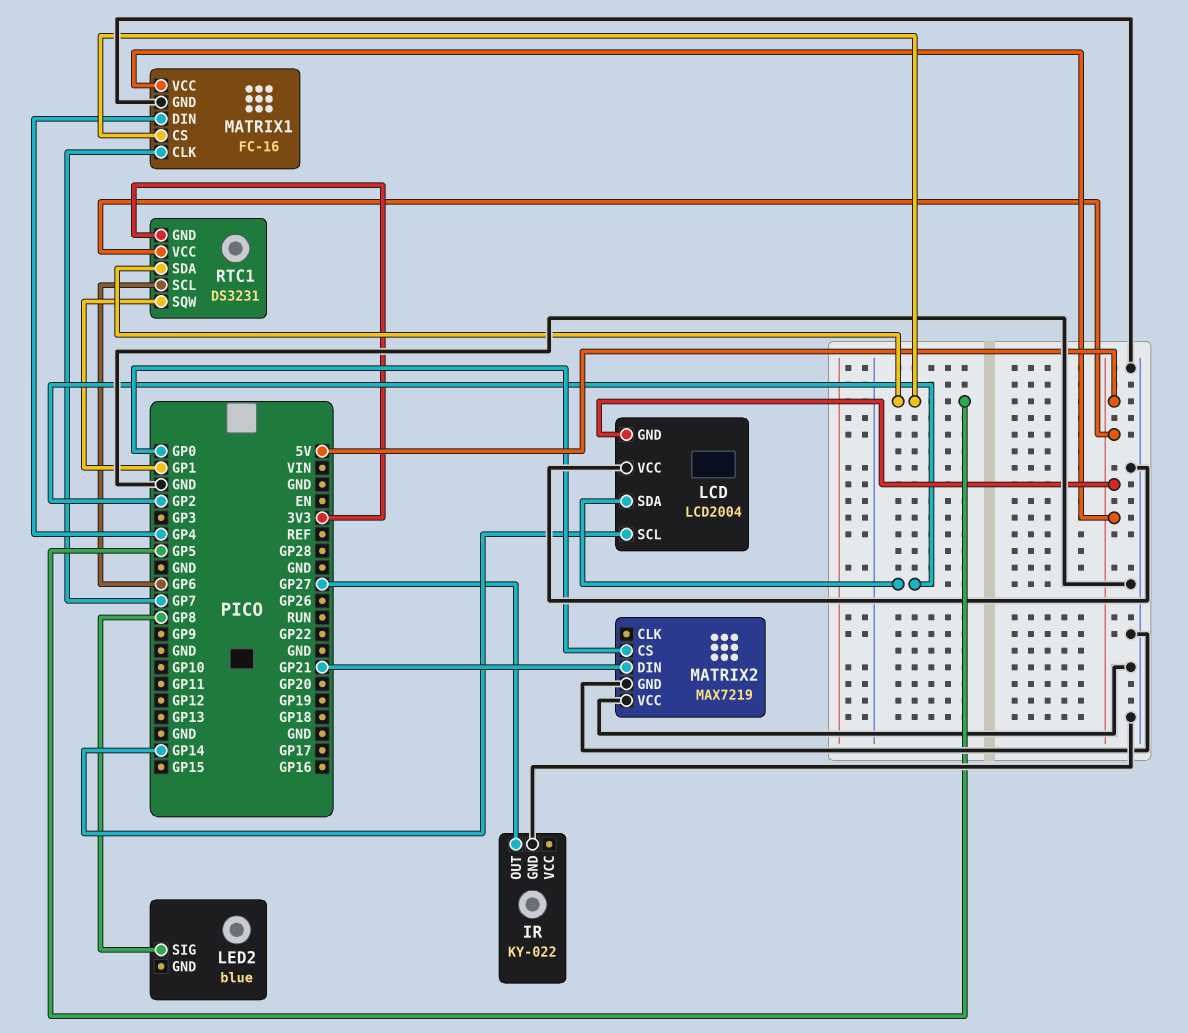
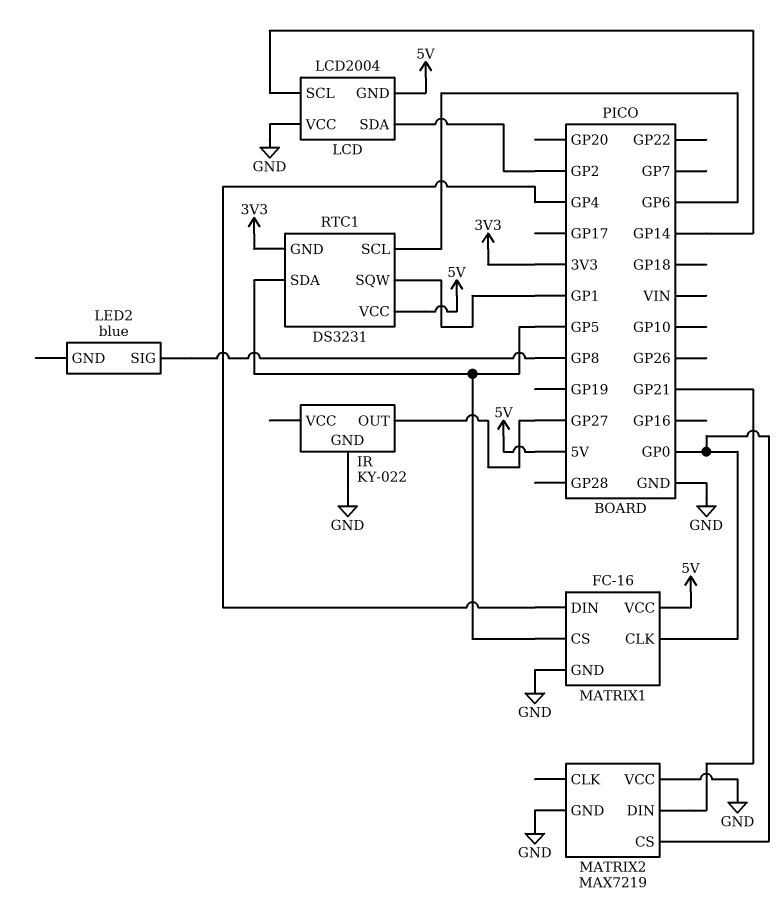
MATRIX1 pin CLK: GP7 -> GP0

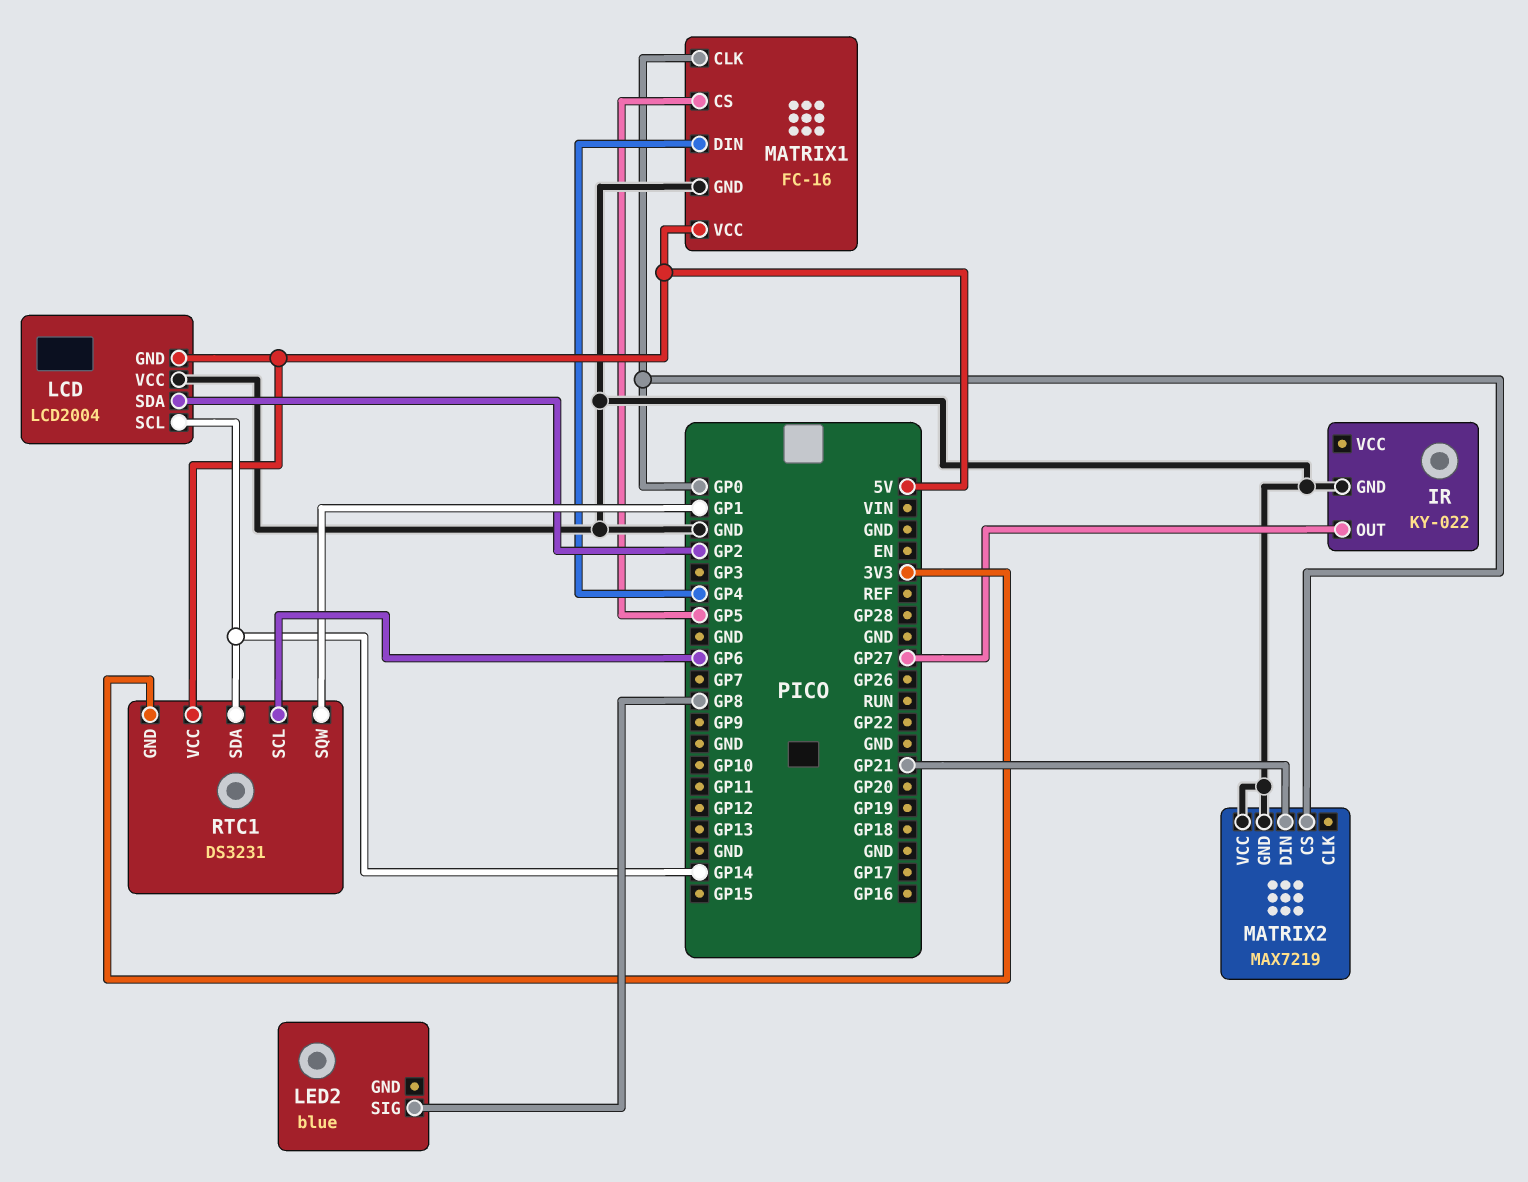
RTC1 pin SDA: GP5 -> GP14

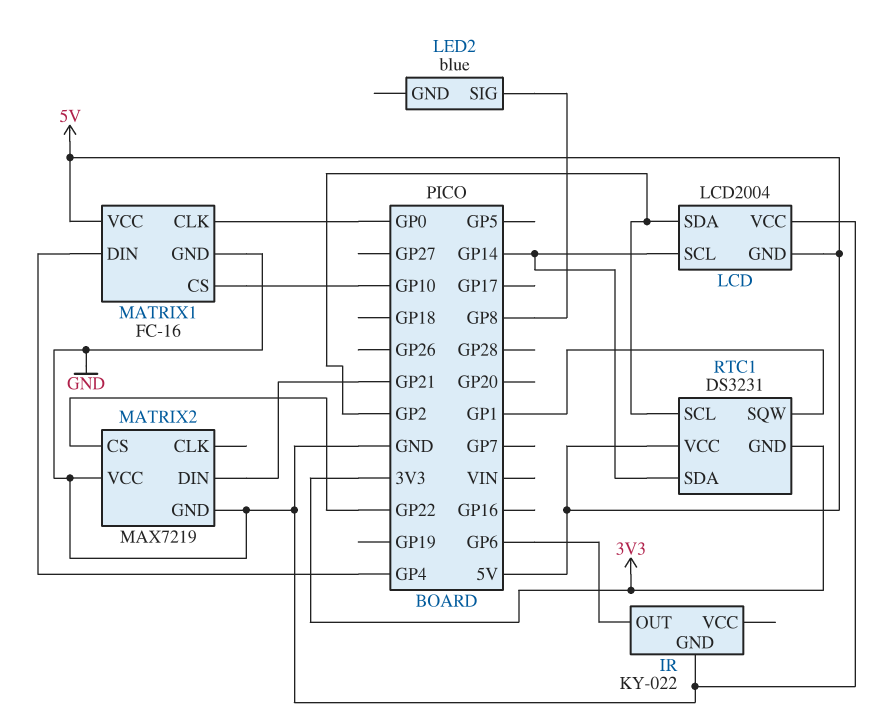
IR pin OUT: GP27 -> GP6
MATRIX1 pin CS: GP5 -> GP10
MATRIX2 pin CS: GP0 -> GP22
RTC1 pin SCL: GP6 -> GP2

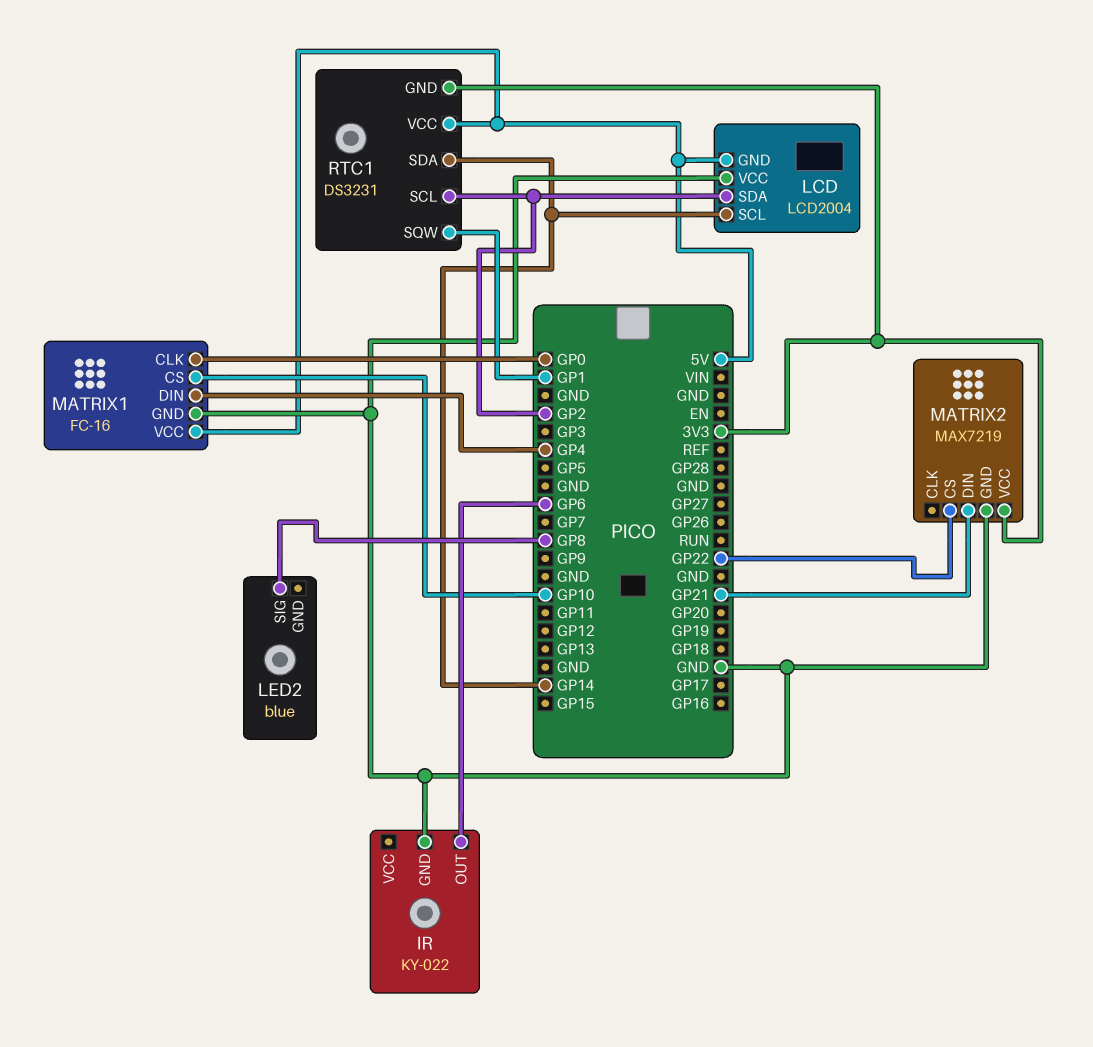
MATRIX2 pin VCC: GND -> 3V3

